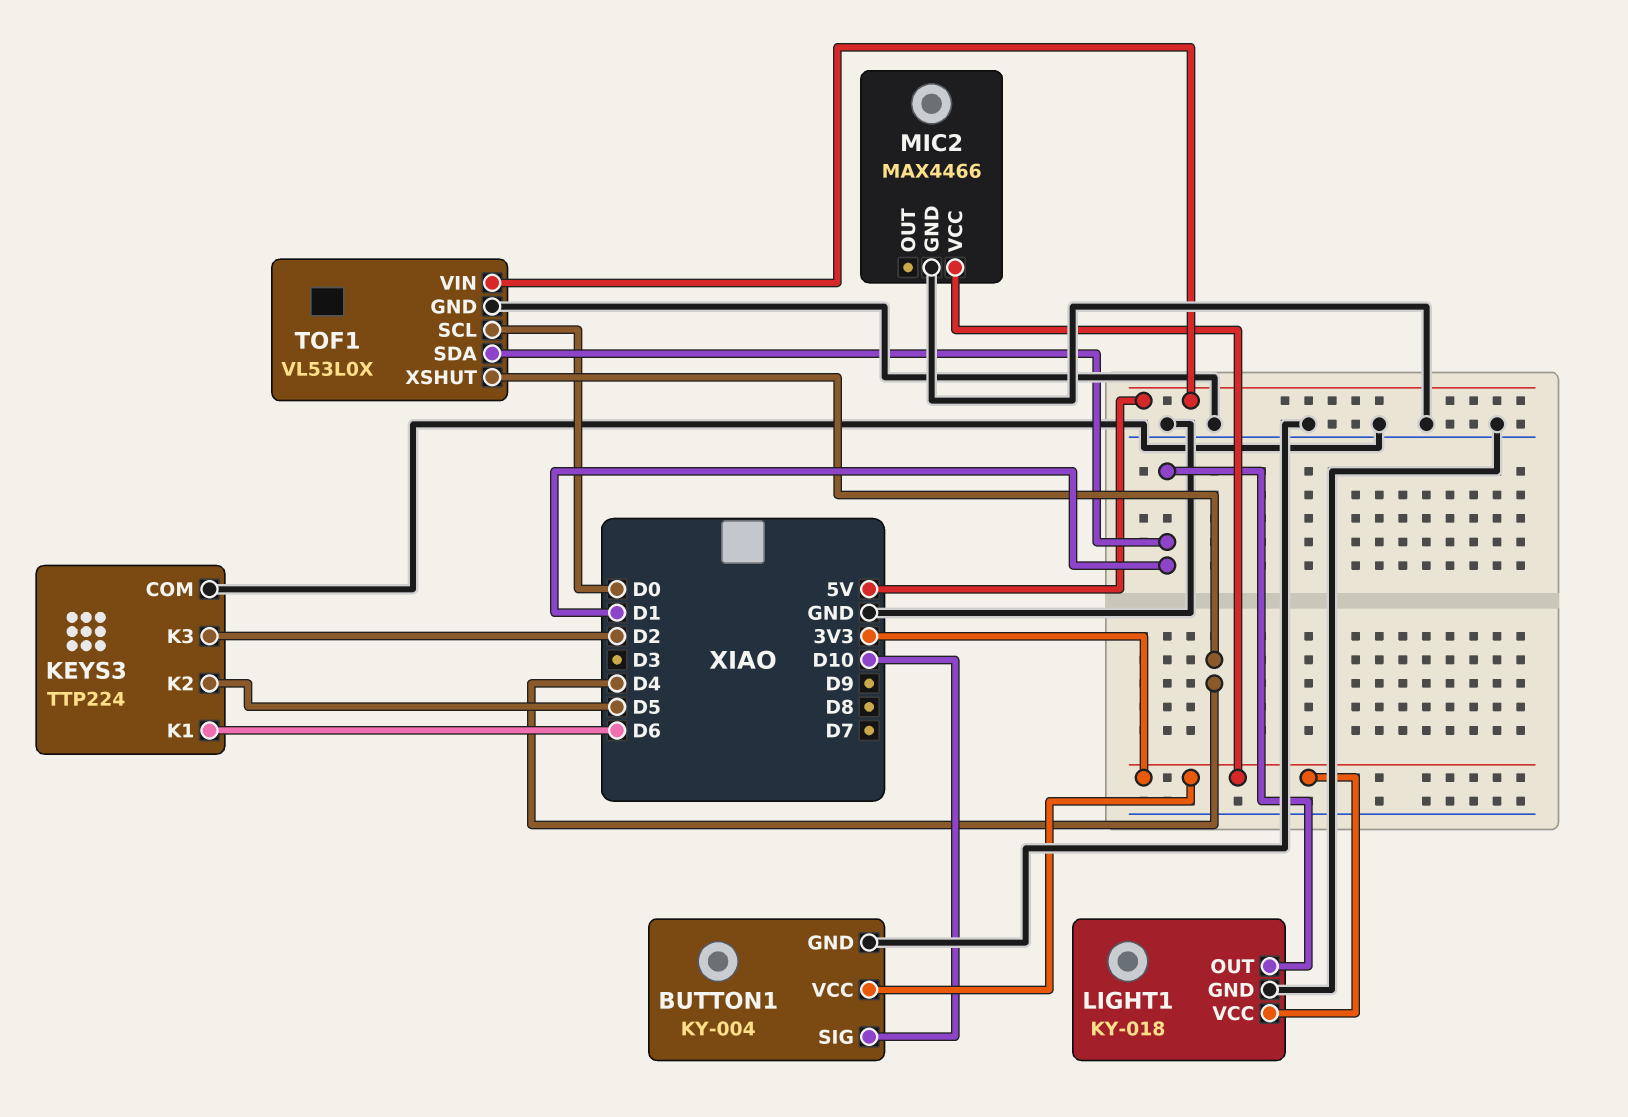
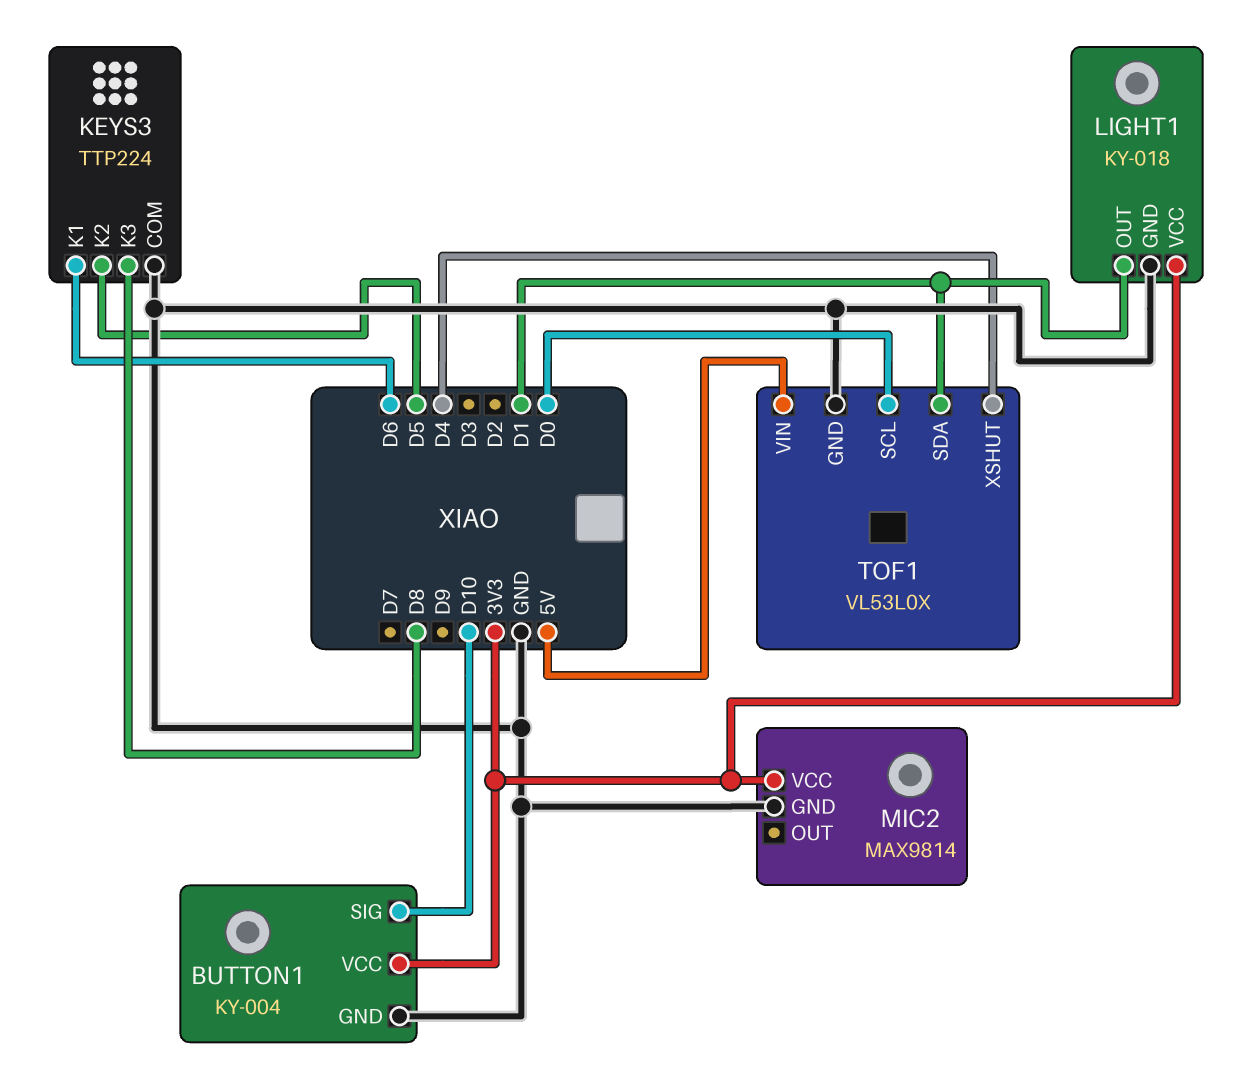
KEYS3 pin K3: D2 -> D8
MIC2: MAX4466 -> MAX9814

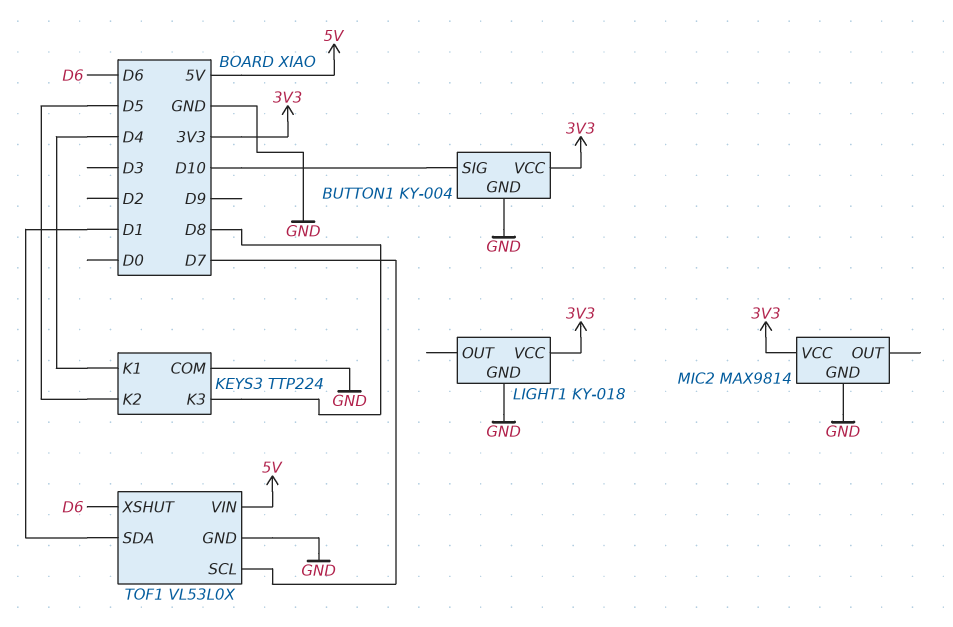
KEYS3 pin K1: D6 -> D4
LIGHT1 pin OUT: D1 -> none
TOF1 pin SCL: D0 -> D7
TOF1 pin XSHUT: D4 -> D6

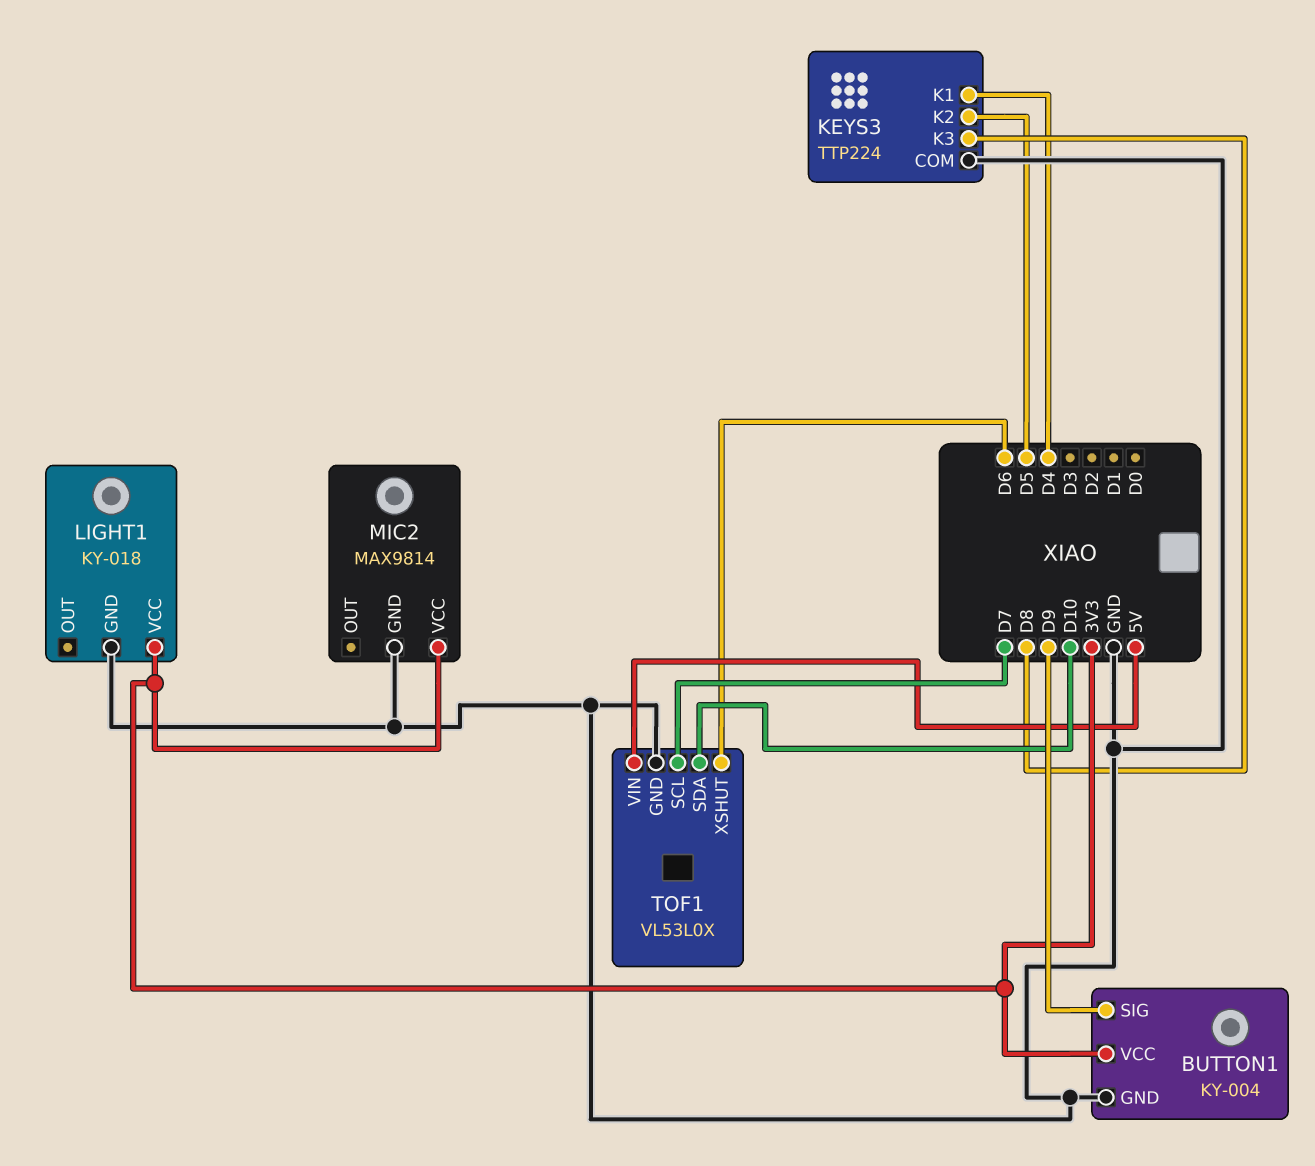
BUTTON1 pin SIG: D10 -> D9
TOF1 pin SDA: D1 -> D10

